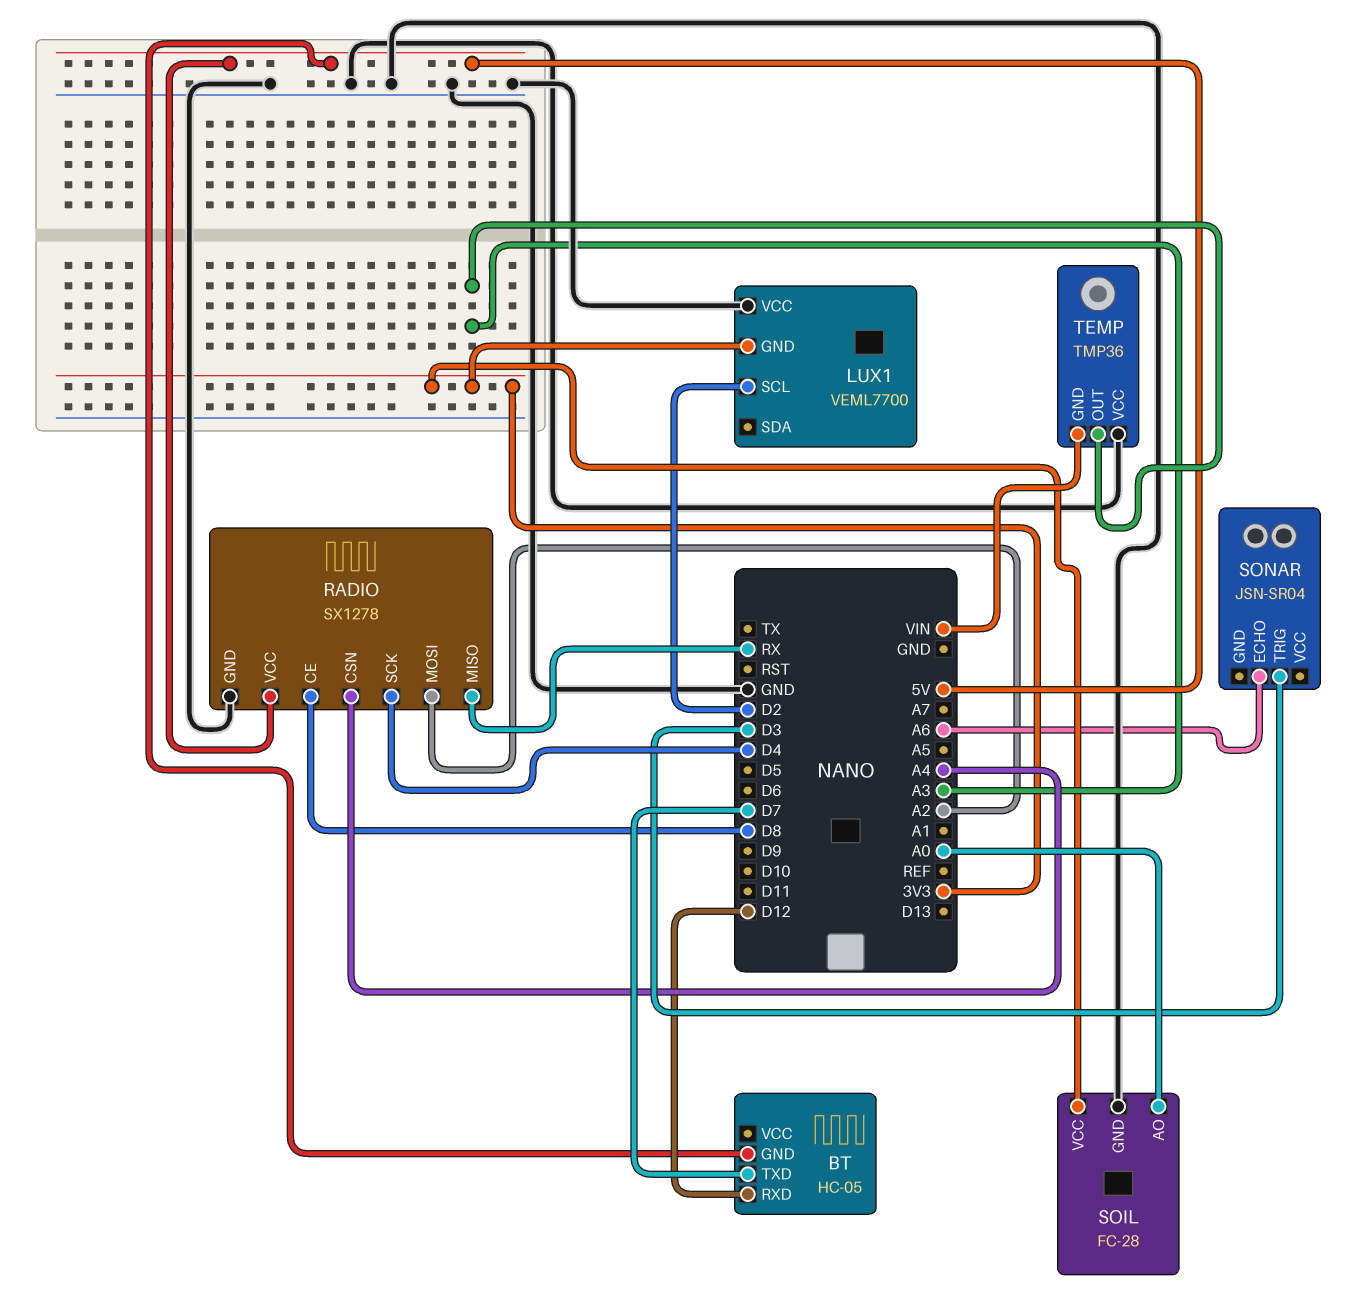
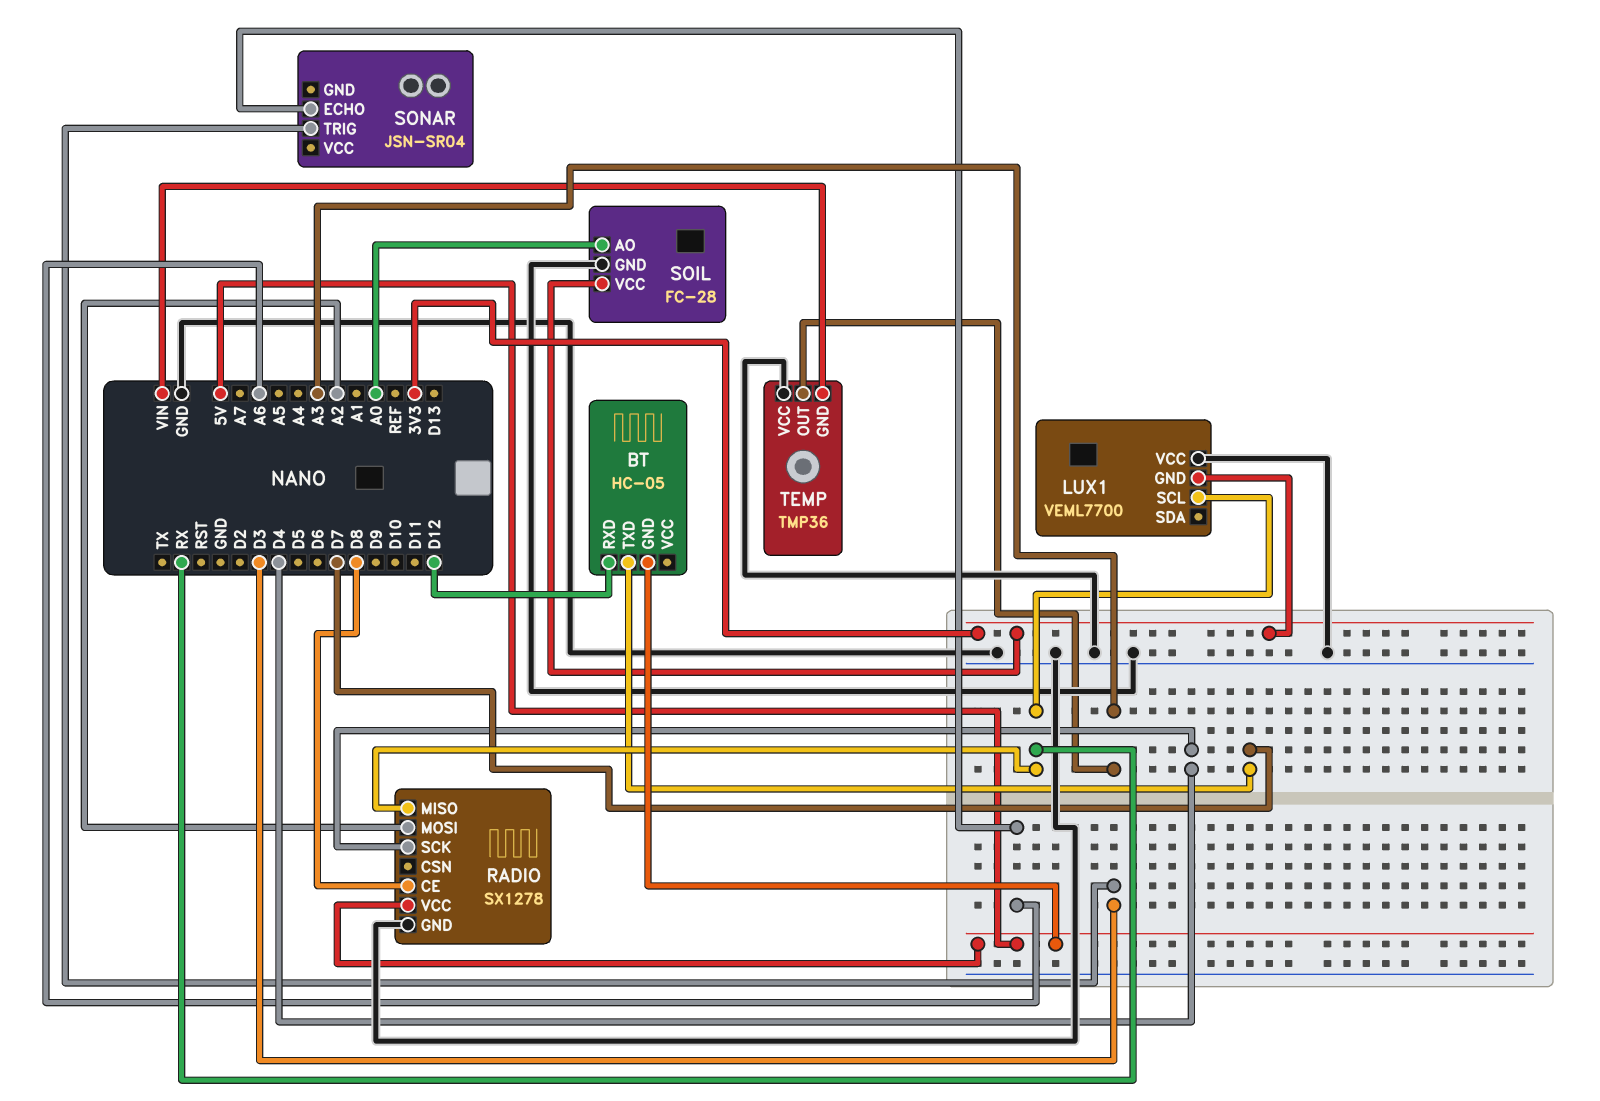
LUX1 pin SCL: D2 -> RX
RADIO pin CSN: A4 -> none

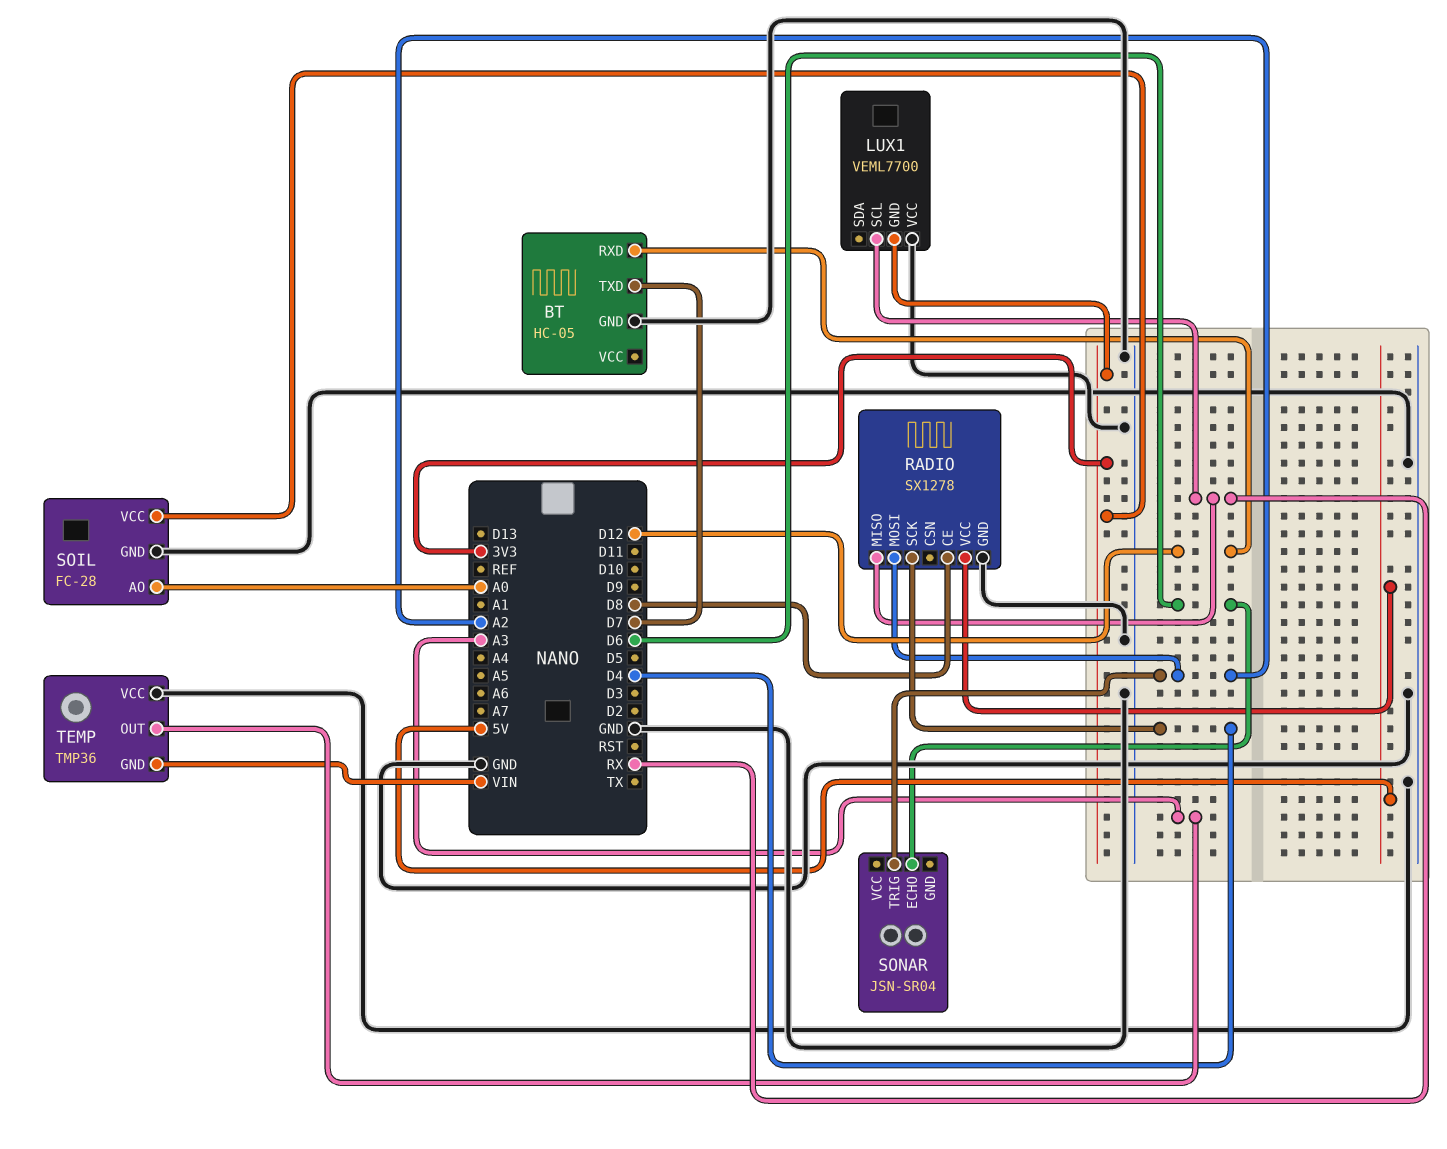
BT pin GND: 5V -> GND
SONAR pin ECHO: A6 -> D6
SONAR pin TRIG: D3 -> A2

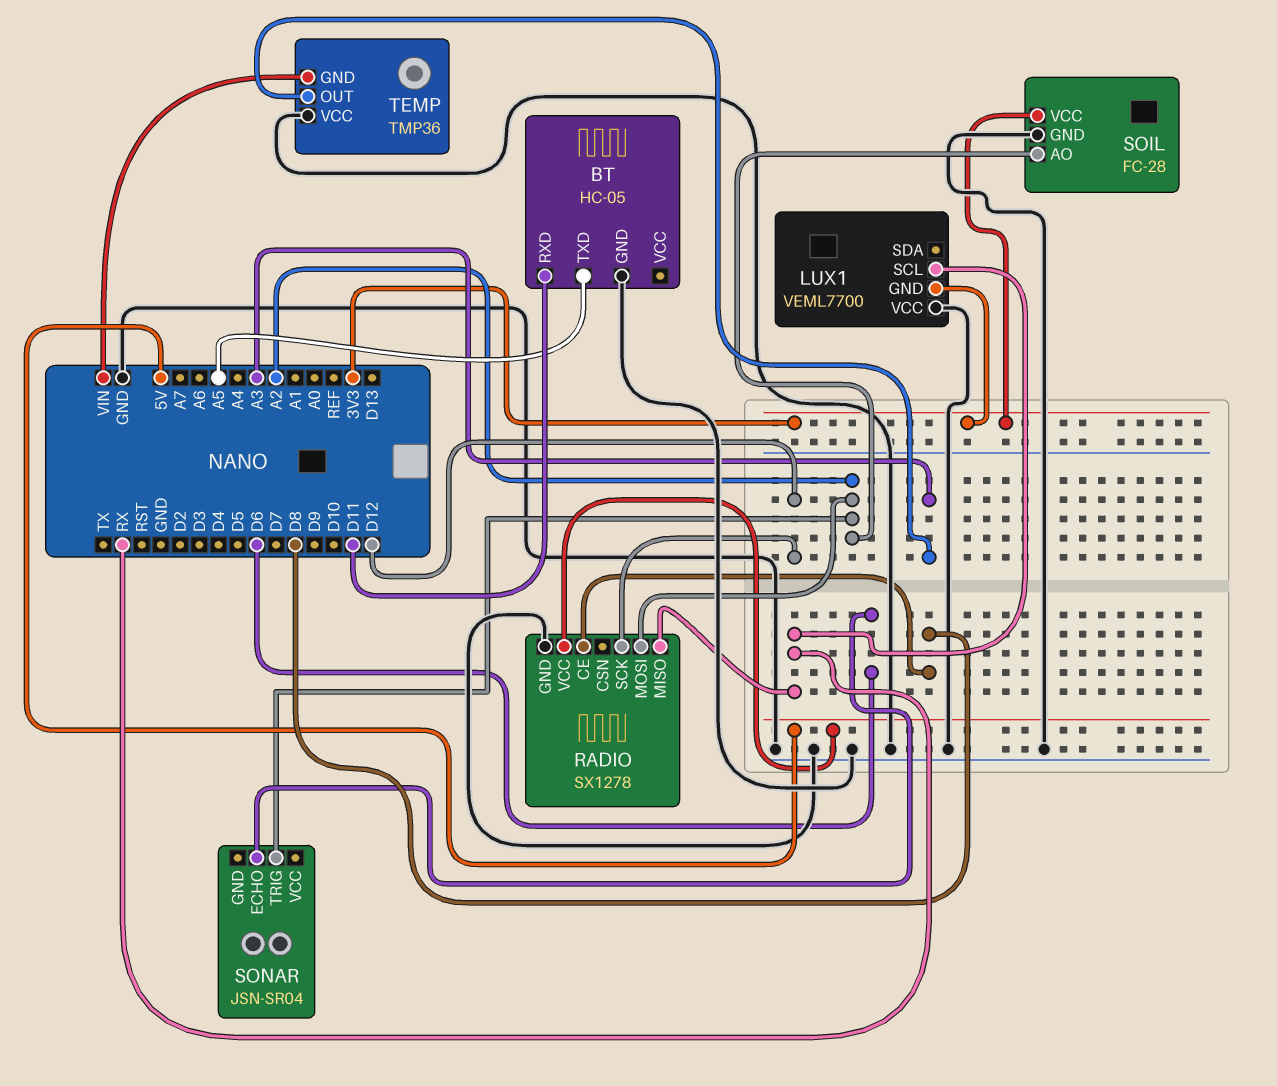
BT pin RXD: D12 -> D11
BT pin TXD: D7 -> A5
RADIO pin SCK: D4 -> D12
SOIL pin AO: A0 -> A2

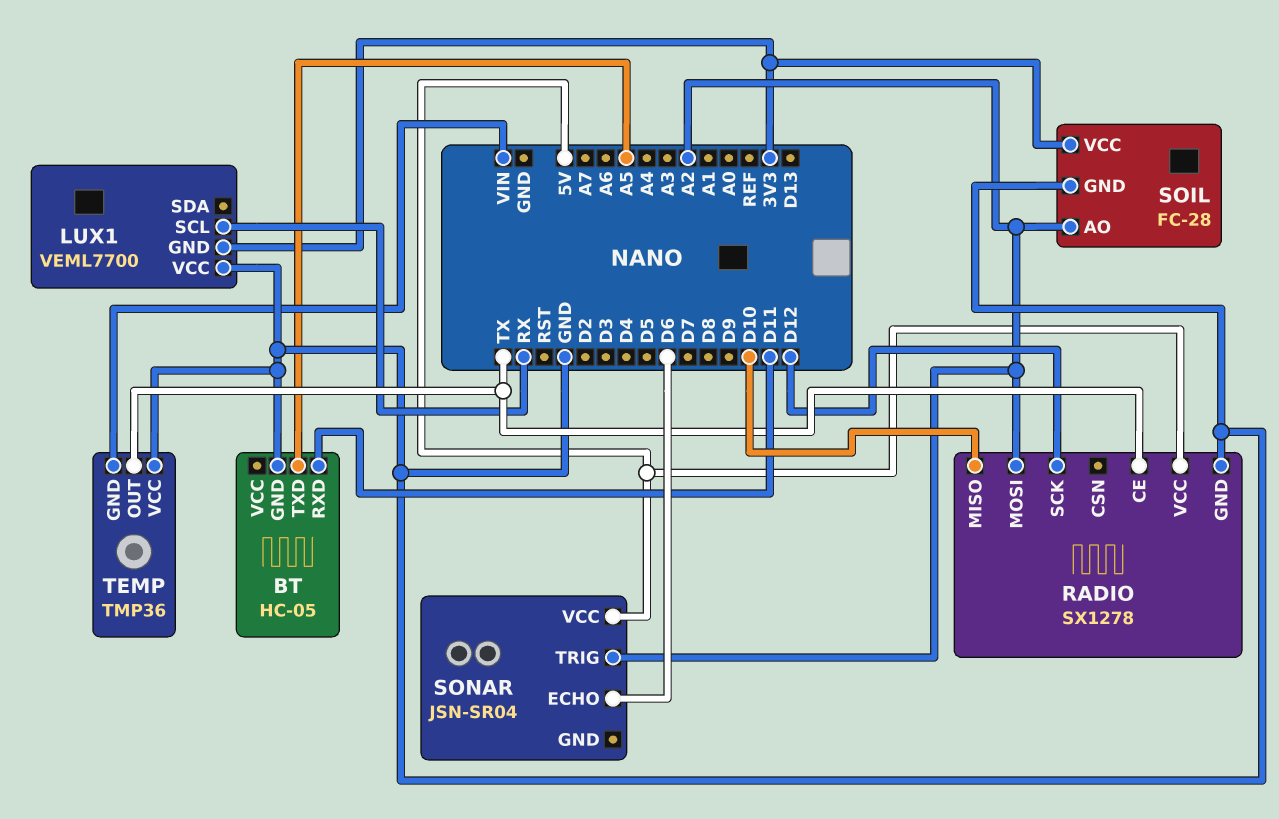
RADIO pin CE: D8 -> TX
RADIO pin MISO: RX -> D10
SONAR pin VCC: none -> 5V
TEMP pin OUT: A3 -> TX

